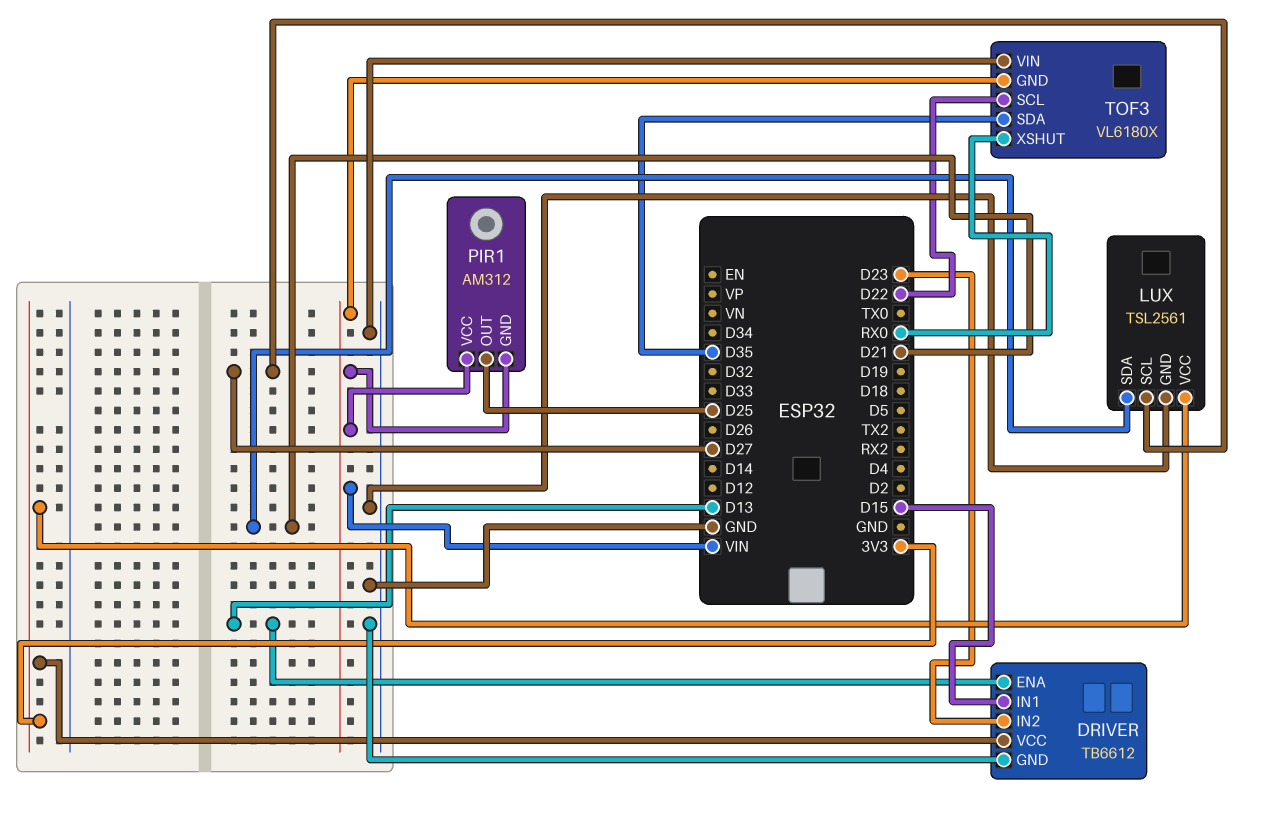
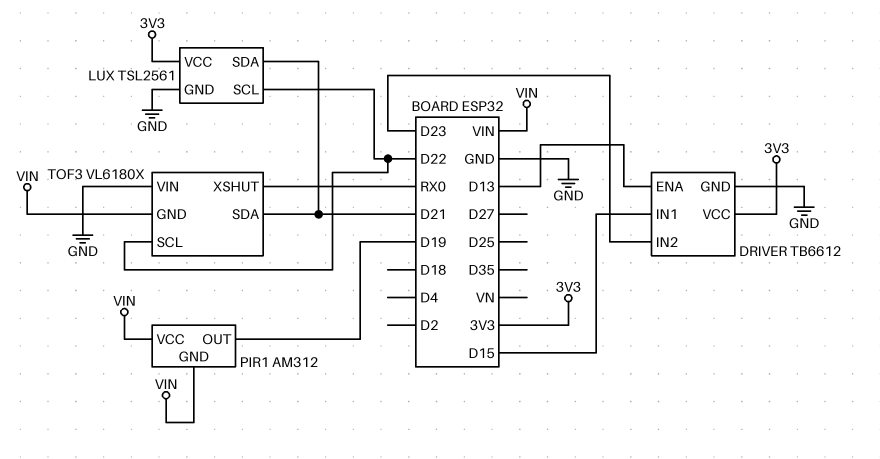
LUX pin SCL: D27 -> D22
PIR1 pin OUT: D25 -> D19
TOF3 pin SDA: D35 -> D21

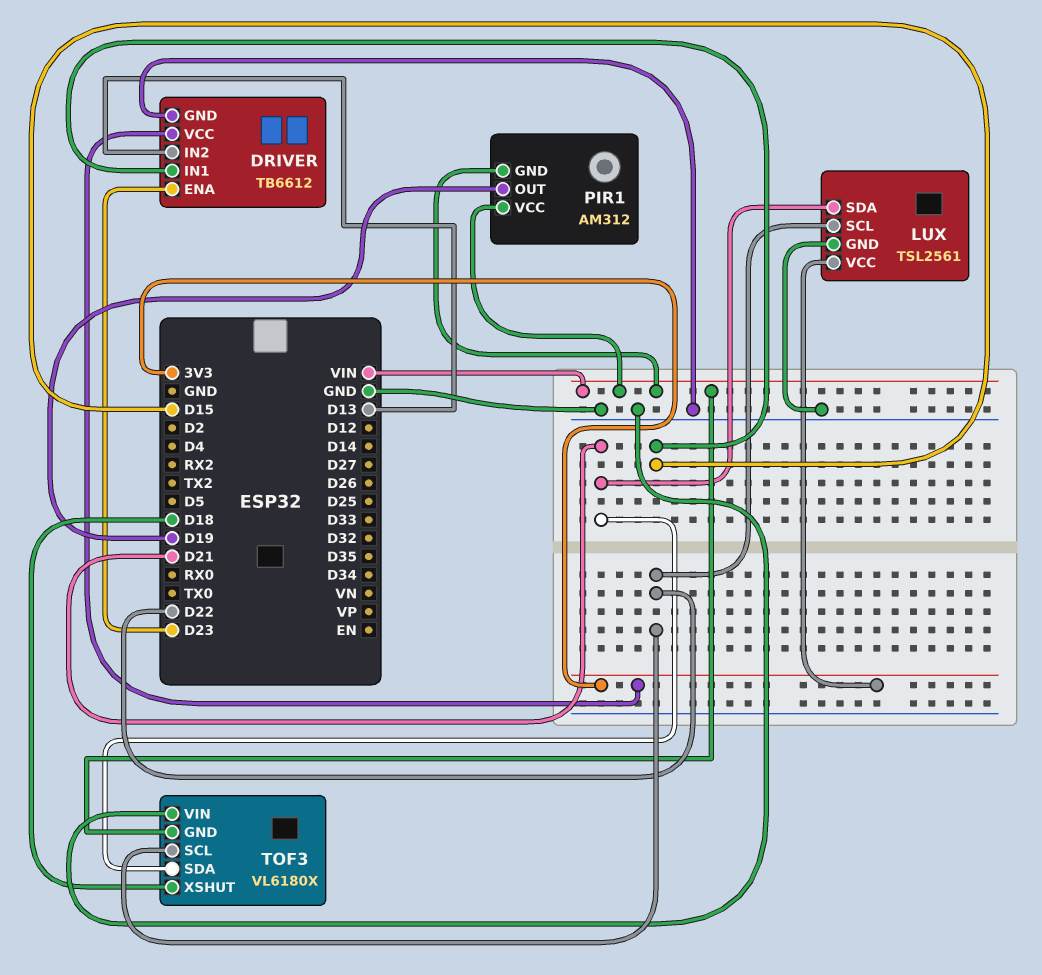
DRIVER pin ENA: D13 -> D23
DRIVER pin IN2: D23 -> D13
TOF3 pin XSHUT: RX0 -> D18

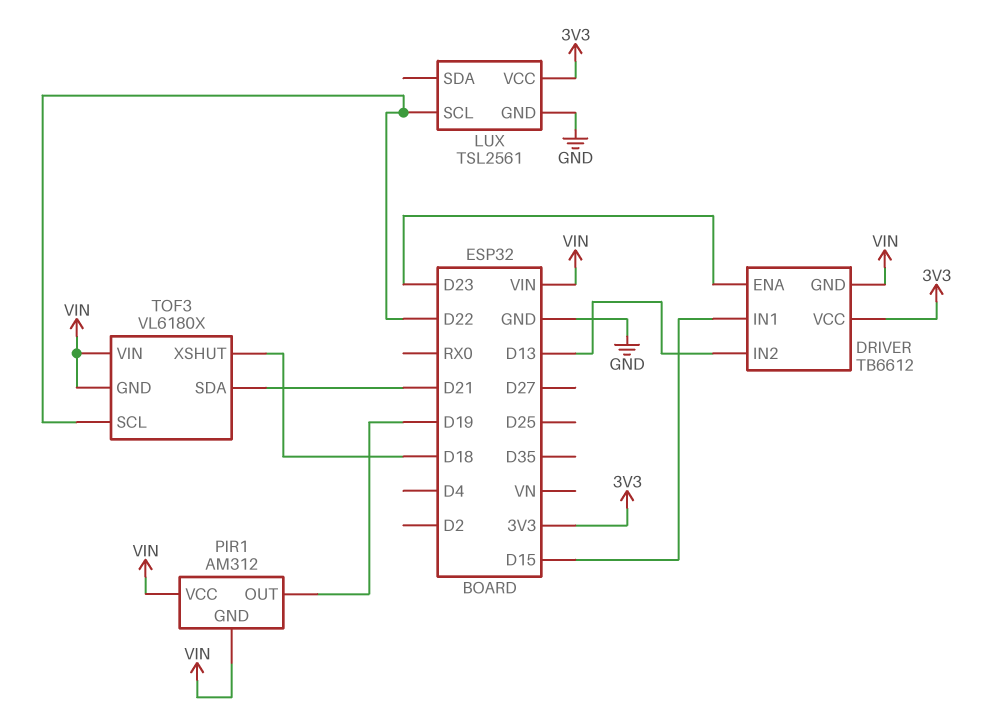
DRIVER pin GND: GND -> VIN
LUX pin SDA: D21 -> none
TOF3 pin VIN: GND -> VIN

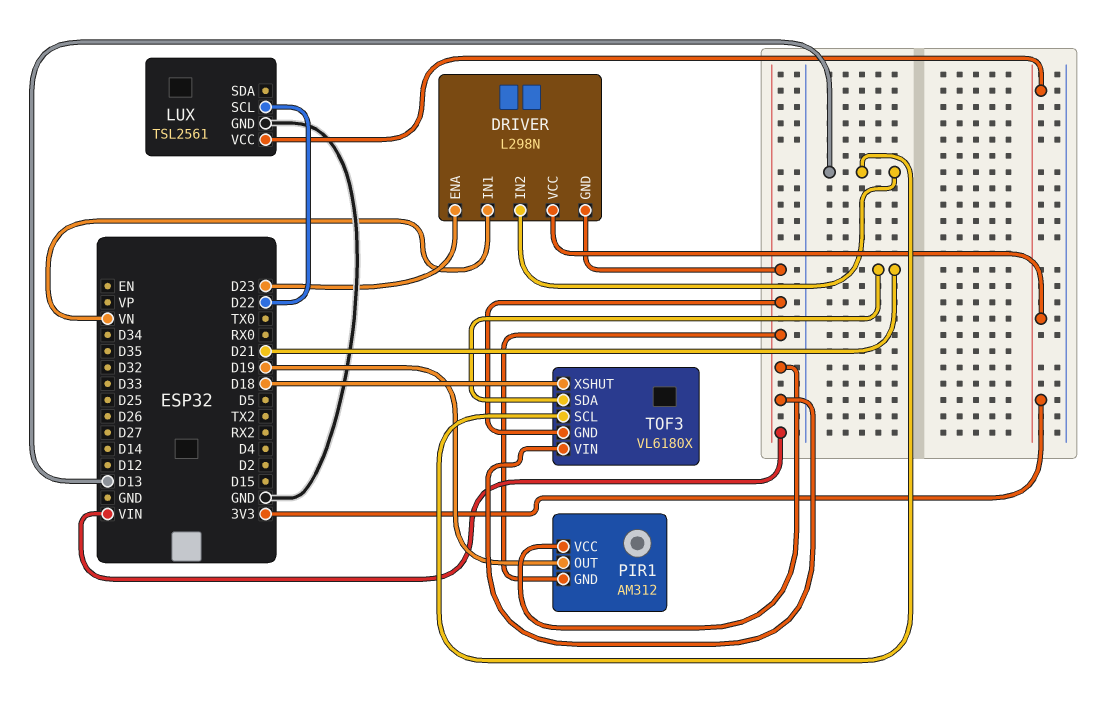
DRIVER: TB6612 -> L298N
DRIVER pin IN1: D15 -> VN
TOF3 pin SCL: D22 -> D13

